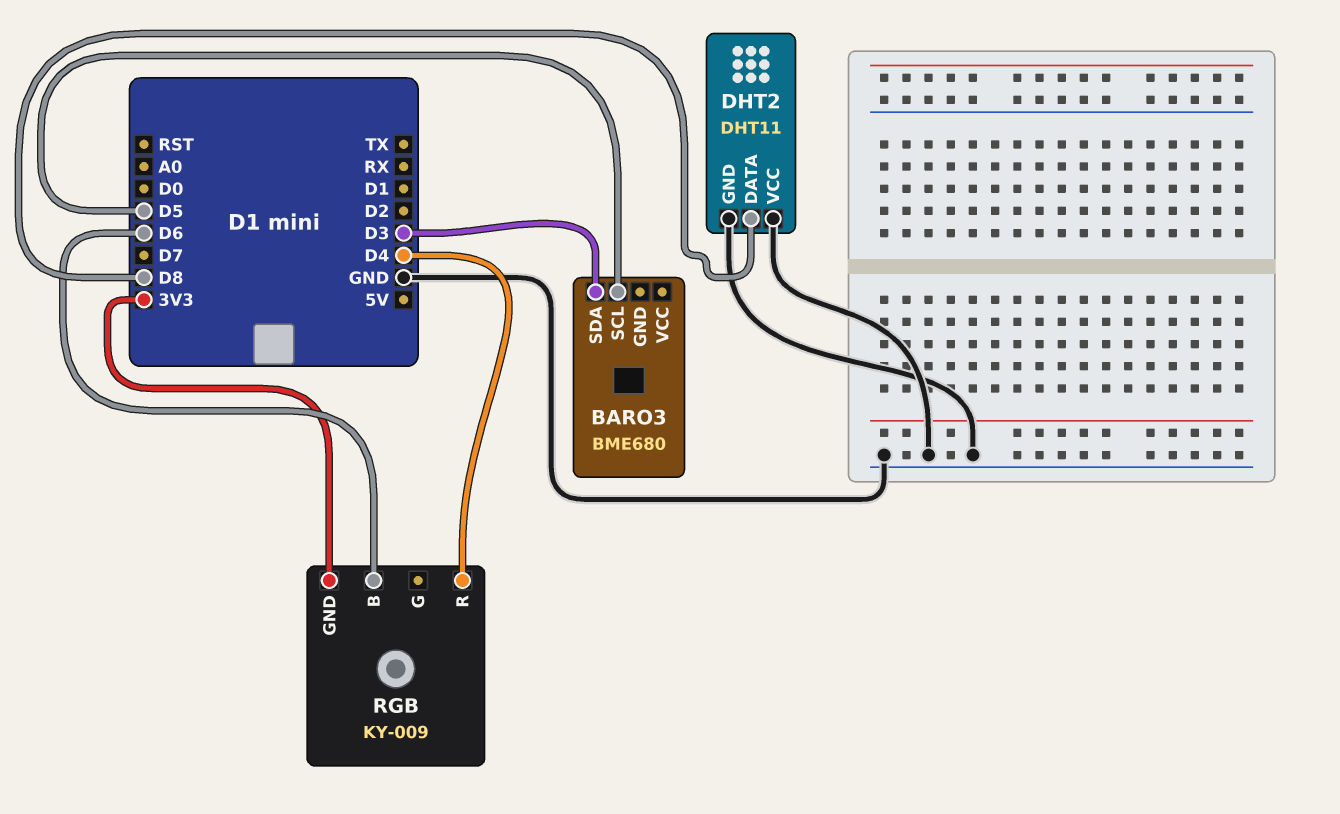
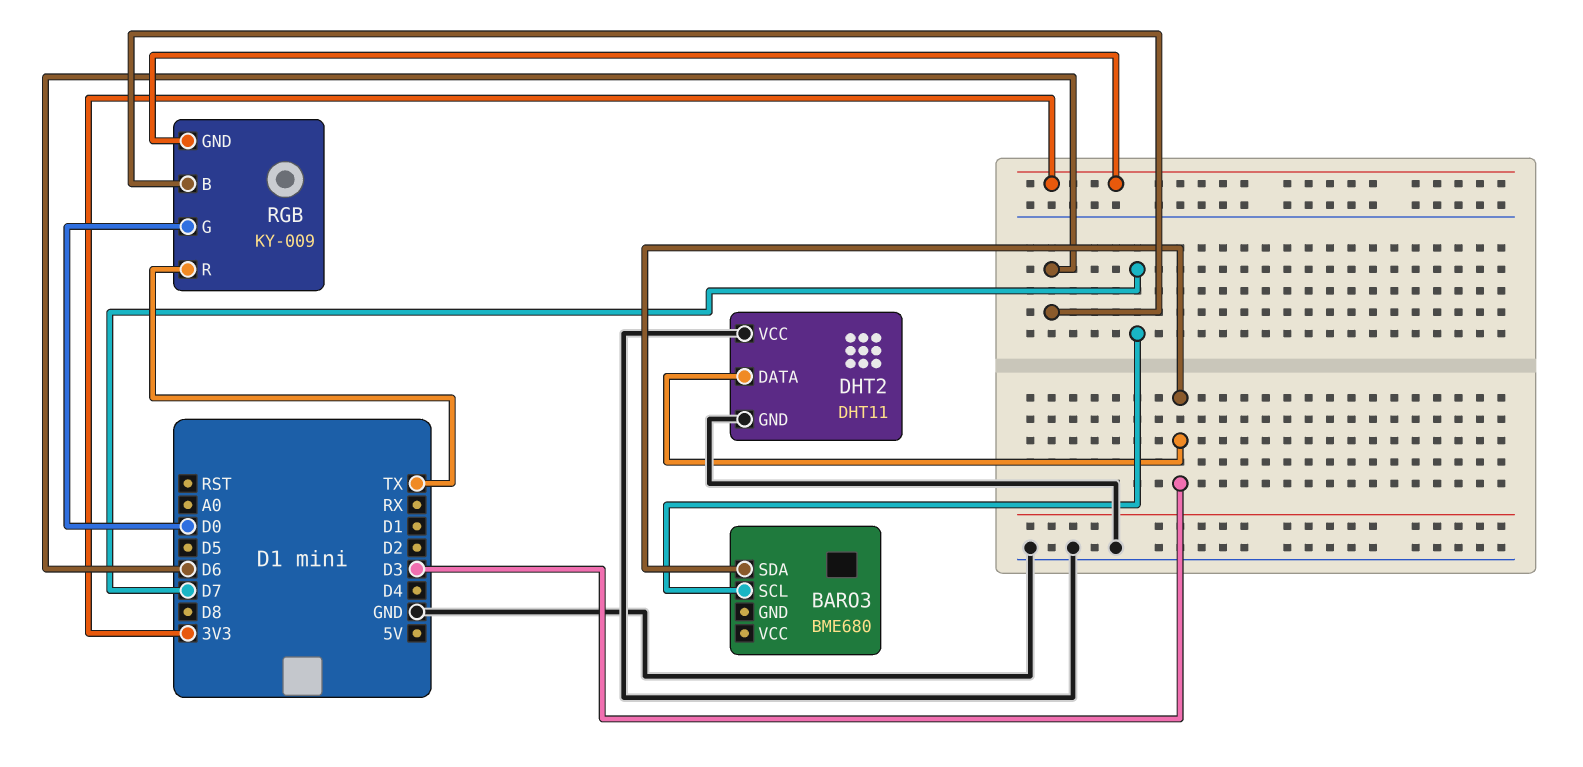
BARO3 pin SCL: D5 -> D7
DHT2 pin DATA: D8 -> D3
RGB pin G: none -> D0
RGB pin R: D4 -> TX

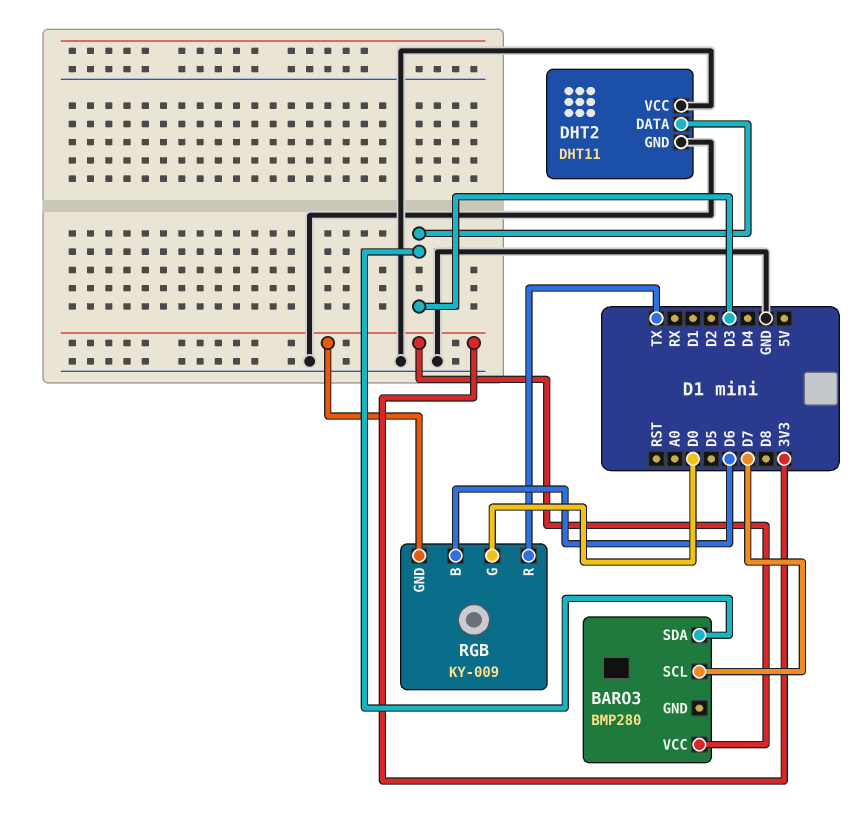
BARO3: BME680 -> BMP280
BARO3 pin VCC: none -> 3V3

